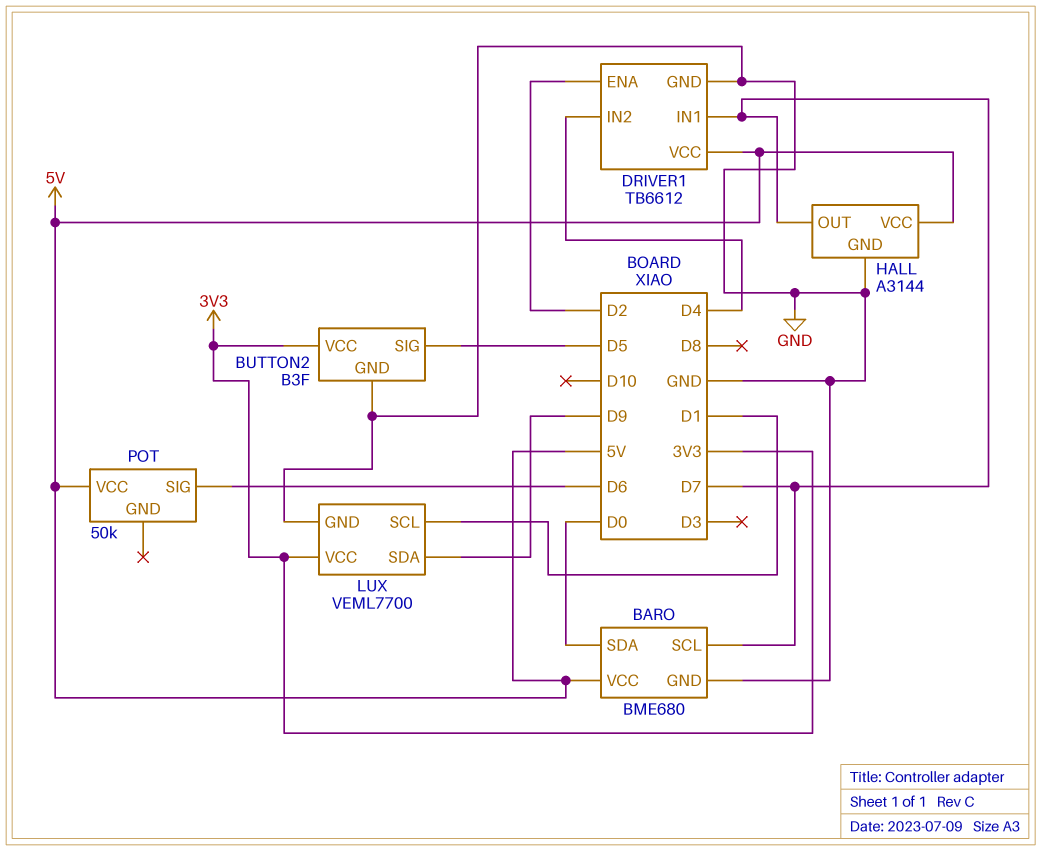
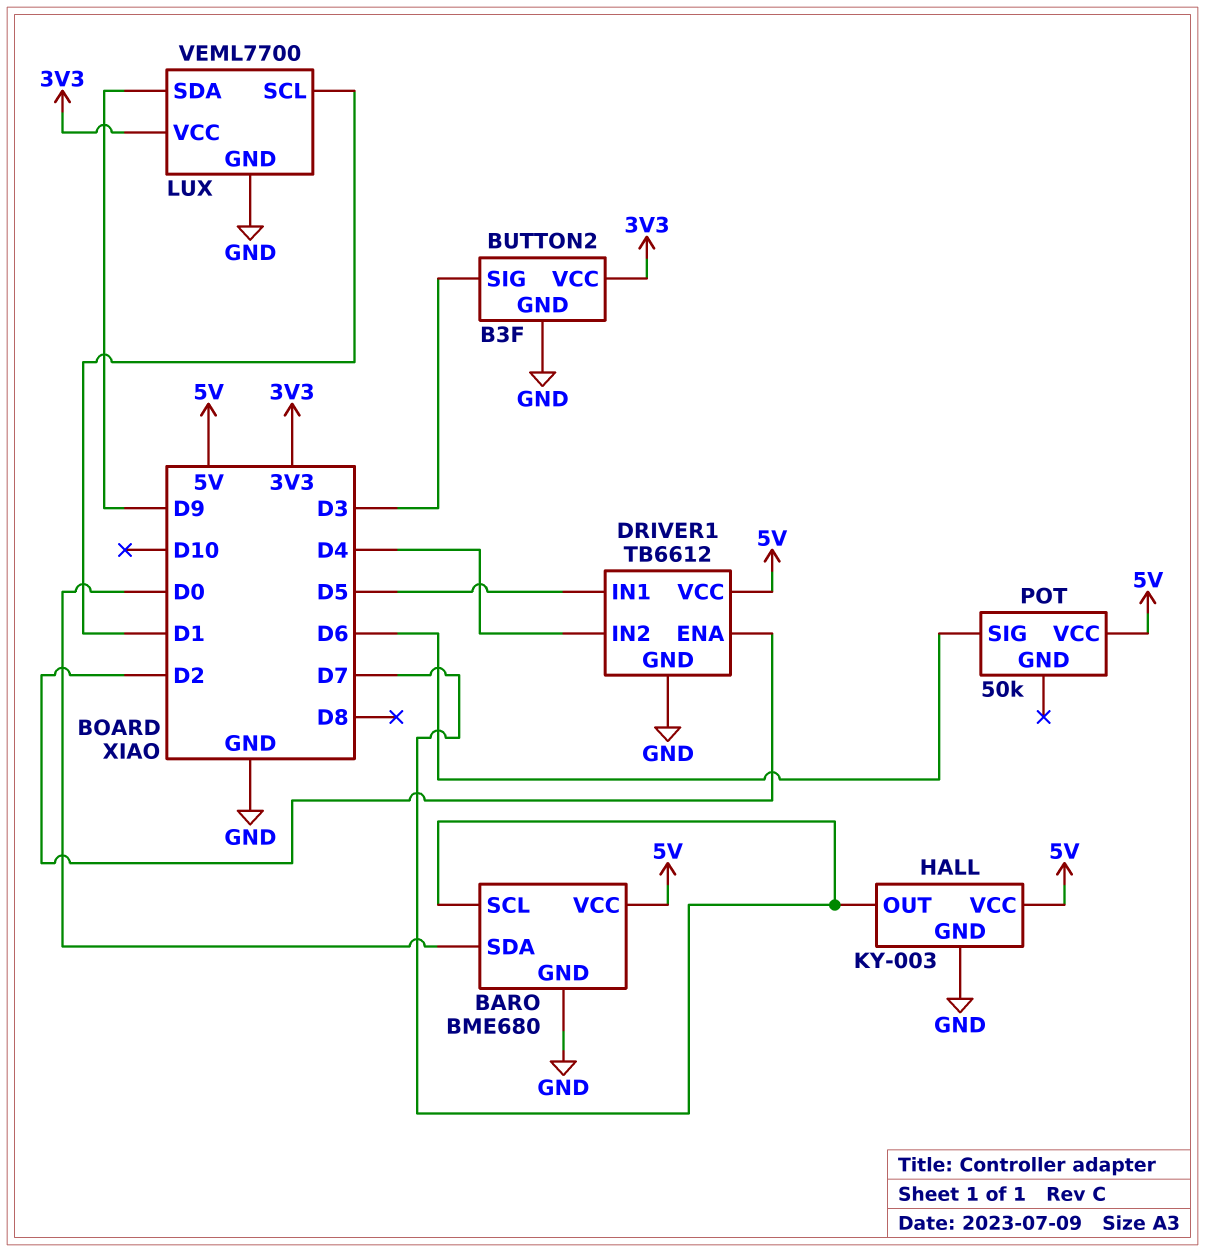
BUTTON2 pin SIG: D5 -> D3
DRIVER1 pin IN1: D7 -> D5
HALL: A3144 -> KY-003

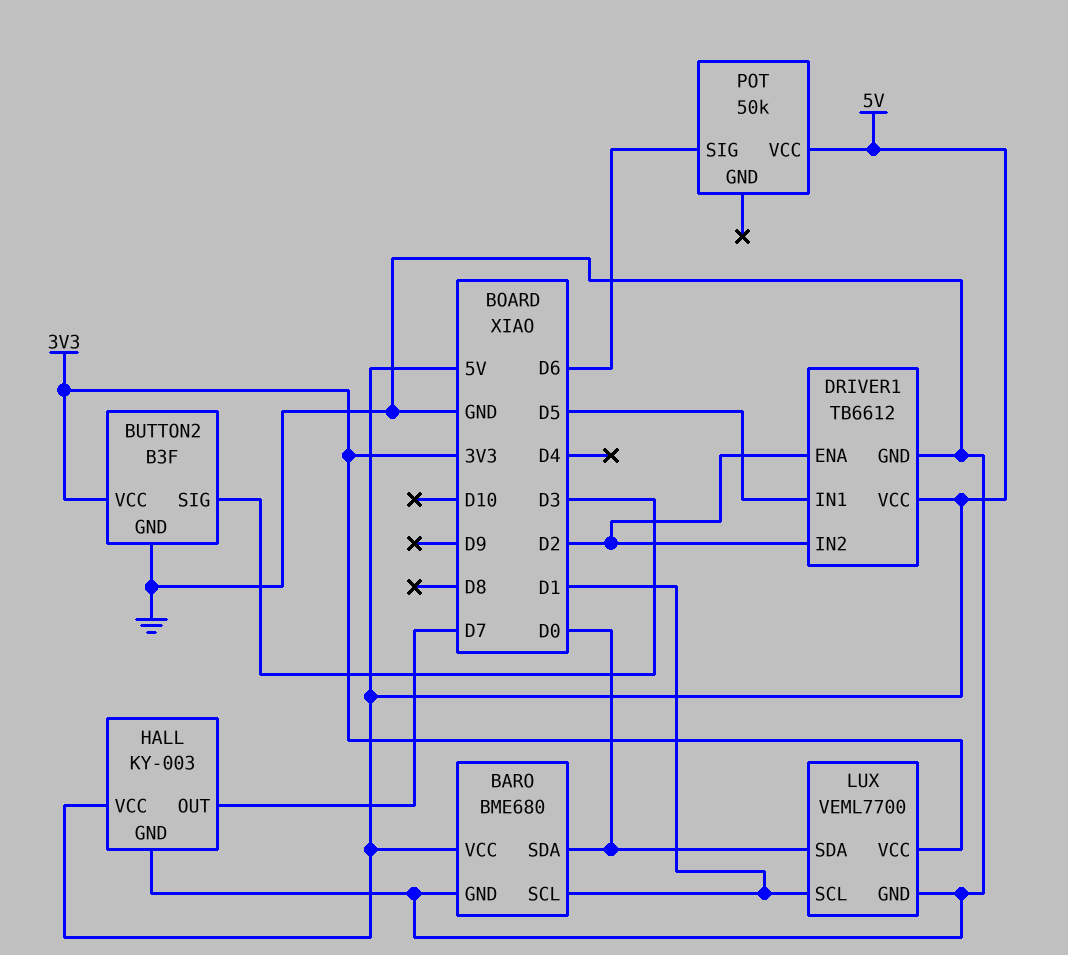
BARO pin SCL: D7 -> D1
DRIVER1 pin IN2: D4 -> D2
LUX pin SDA: D9 -> D0

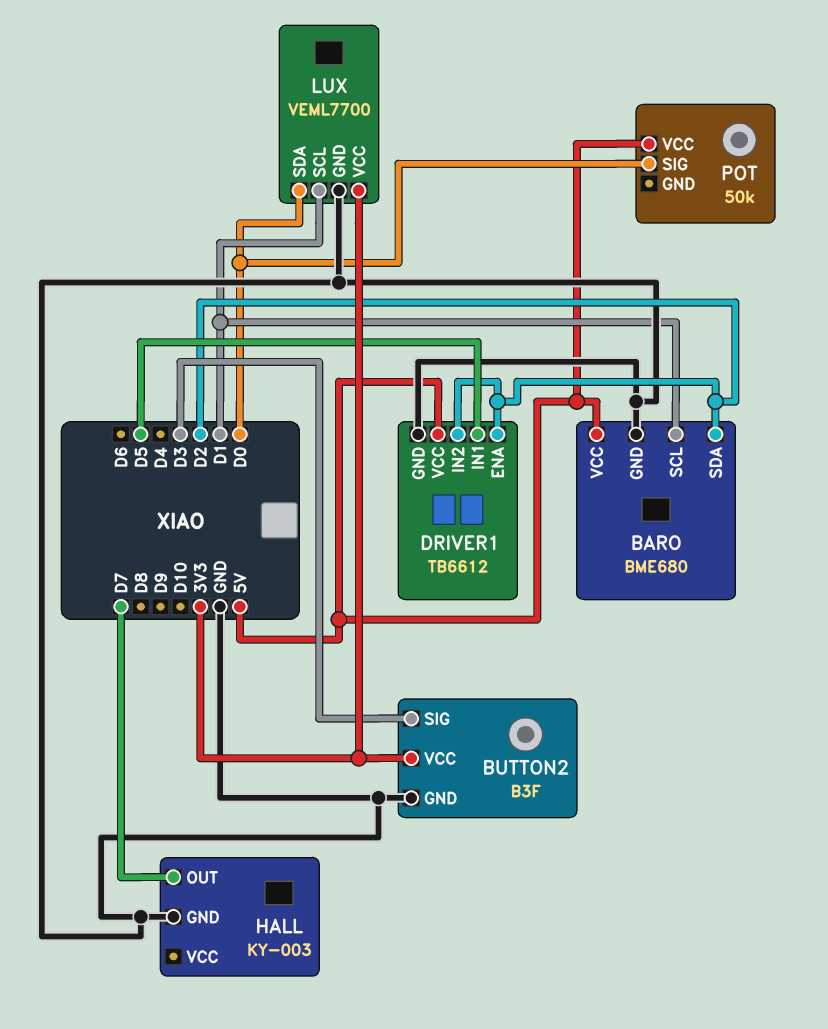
BARO pin SDA: D0 -> D2
HALL pin VCC: 5V -> none
POT pin SIG: D6 -> D0

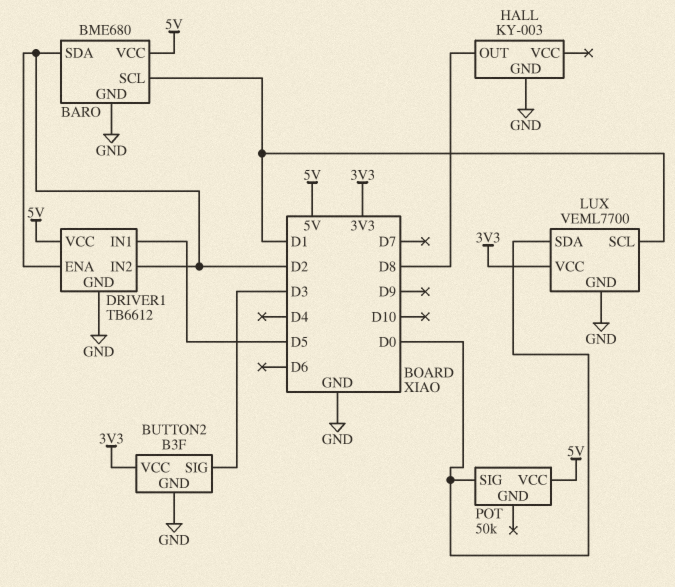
HALL pin OUT: D7 -> D8

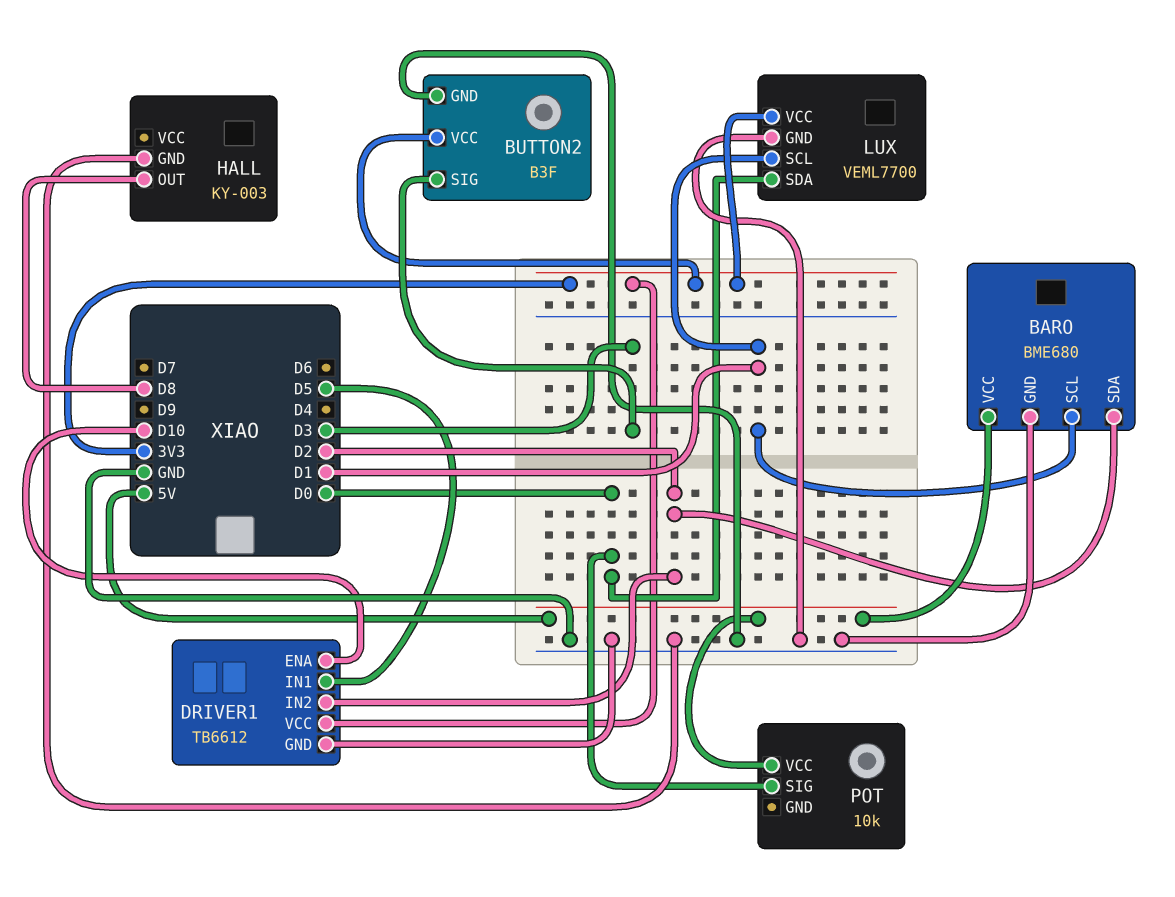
DRIVER1 pin ENA: D2 -> D10
DRIVER1 pin VCC: 5V -> 3V3
POT: 50k -> 10k

